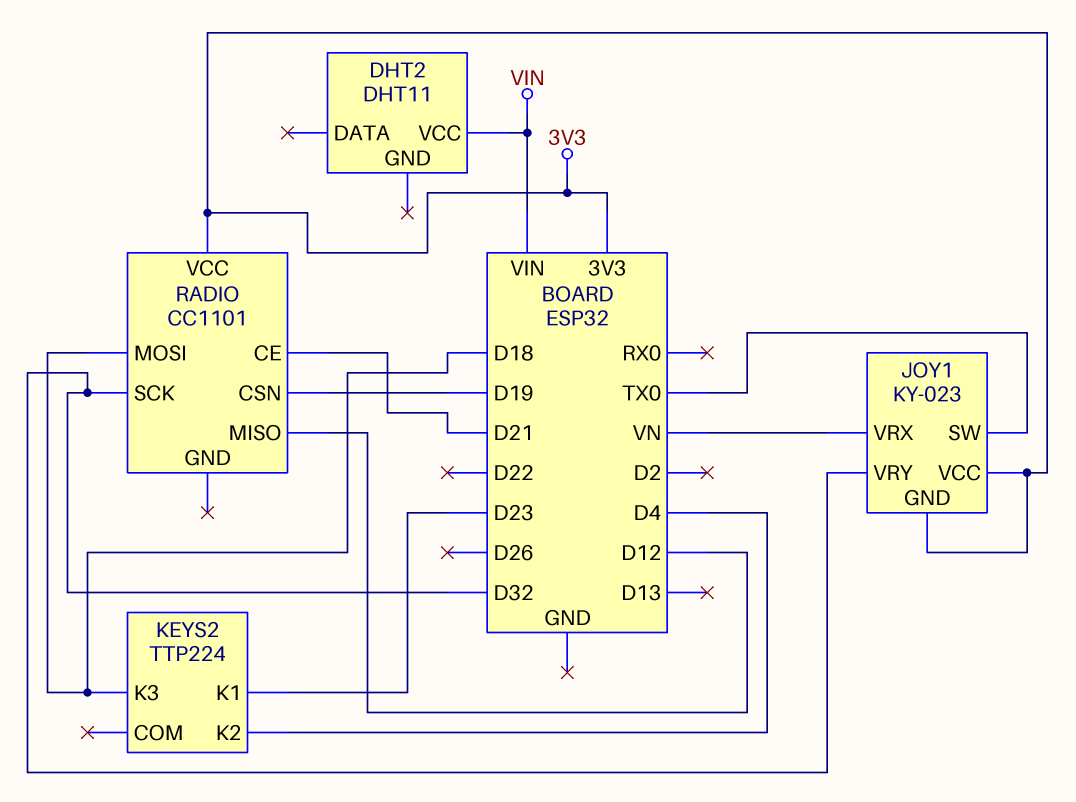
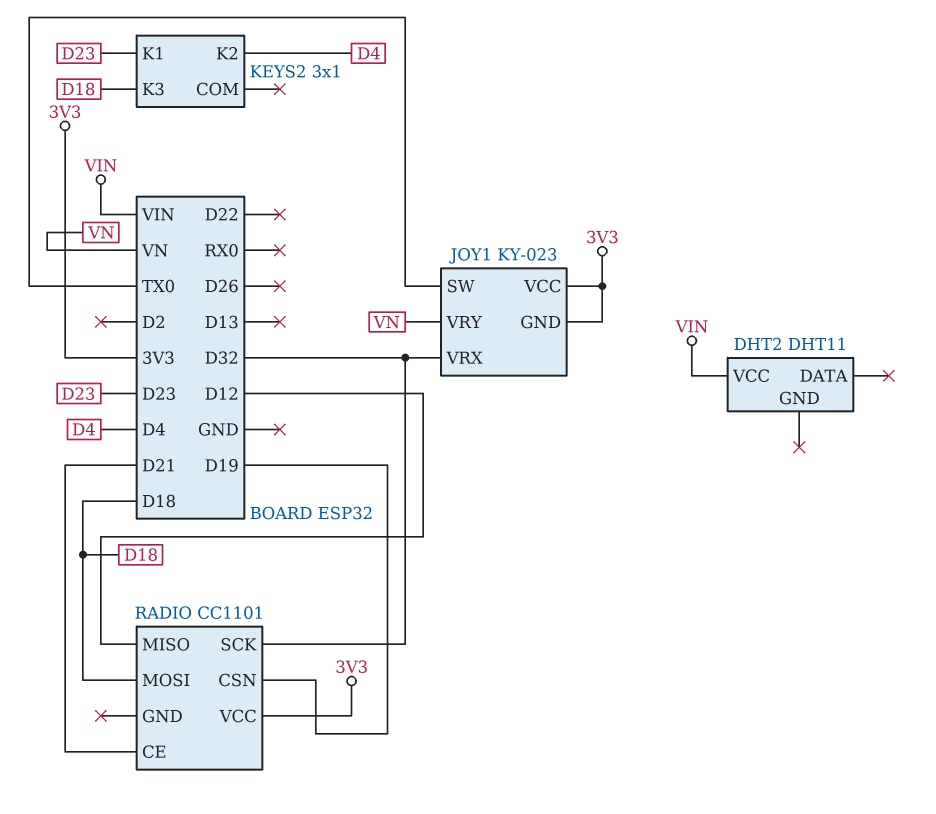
JOY1 pin VRX: VN -> D32
JOY1 pin VRY: D32 -> VN
KEYS2: TTP224 -> 3x1

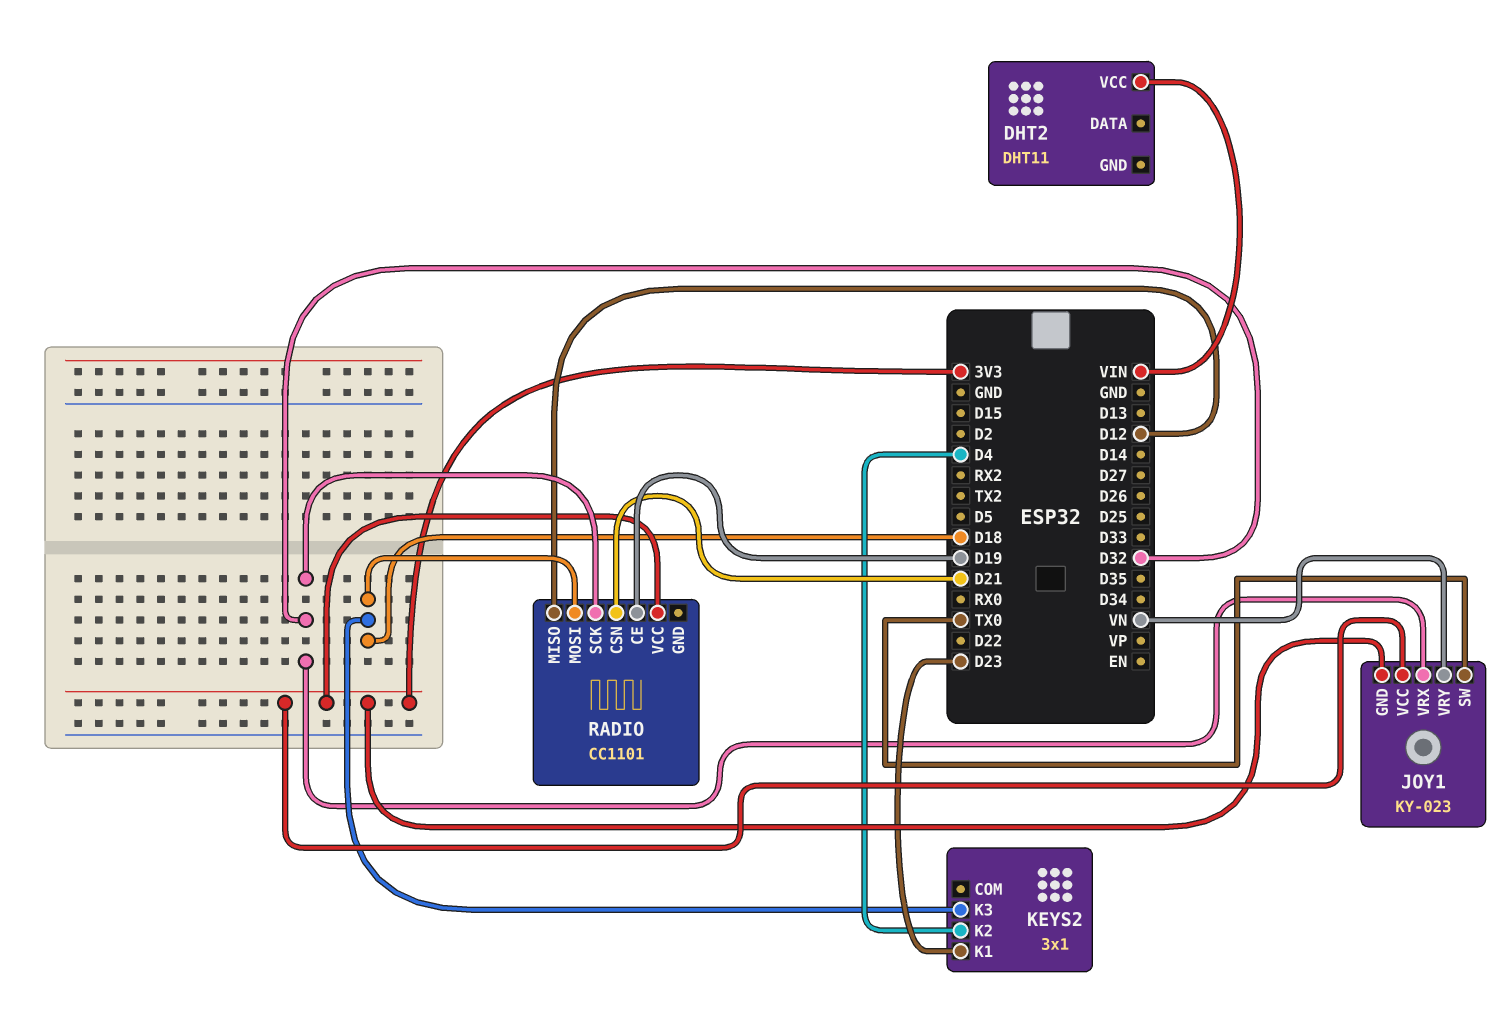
RADIO pin CE: D21 -> D19
RADIO pin CSN: D19 -> D21

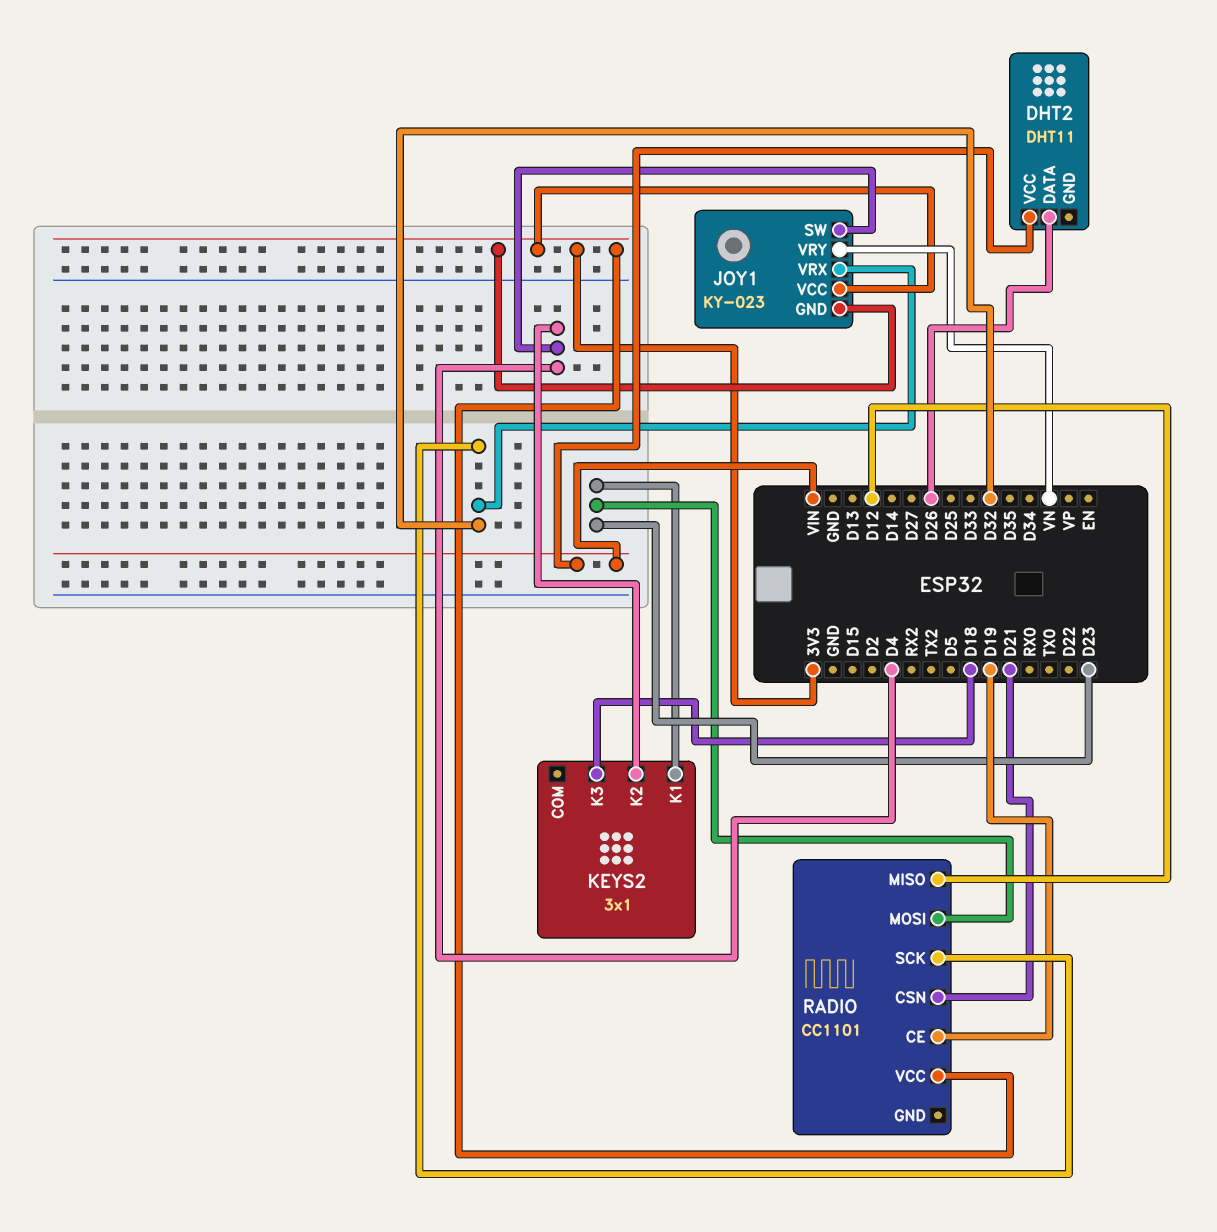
DHT2 pin DATA: none -> D26
JOY1 pin SW: TX0 -> D4
RADIO pin MOSI: D18 -> D23

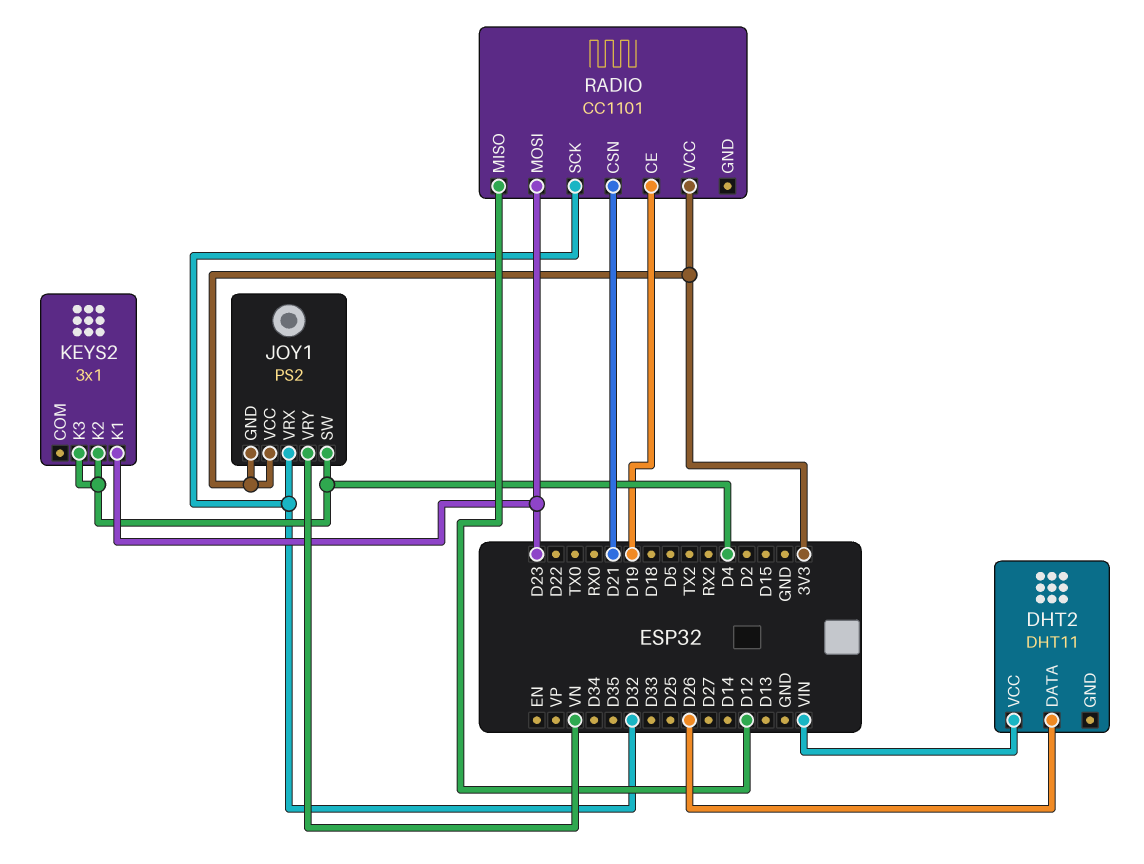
JOY1: KY-023 -> PS2
KEYS2 pin K3: D18 -> D4

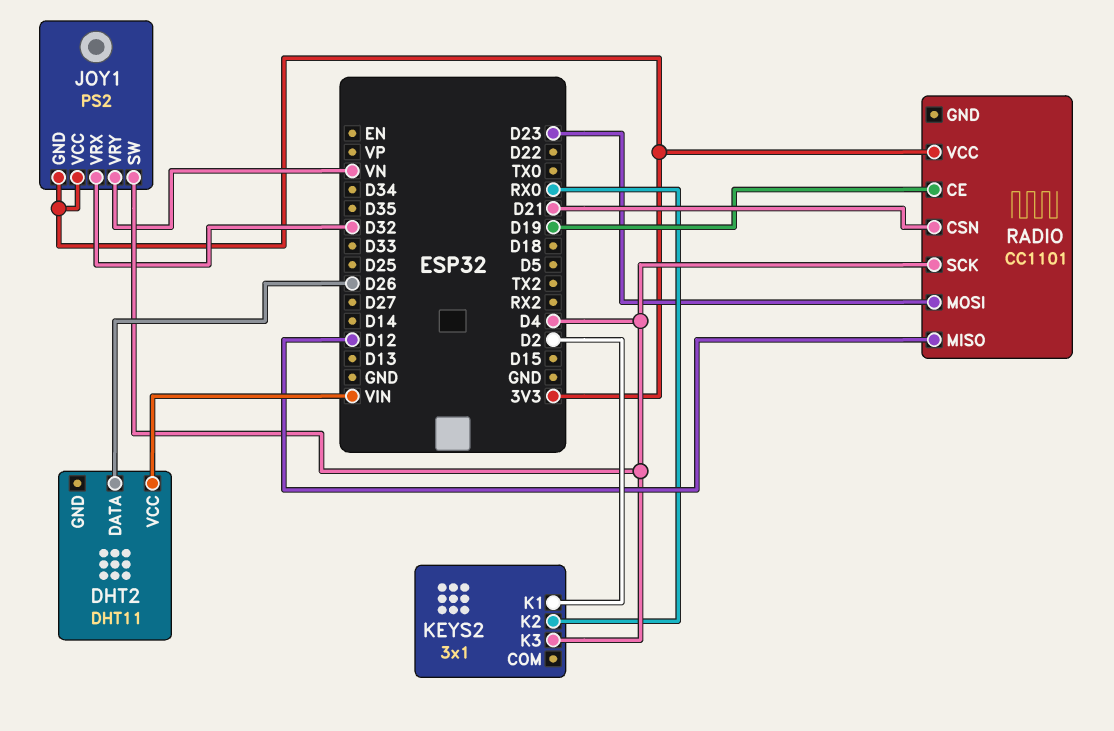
KEYS2 pin K1: D23 -> D2
KEYS2 pin K2: D4 -> RX0
RADIO pin SCK: D32 -> D4

